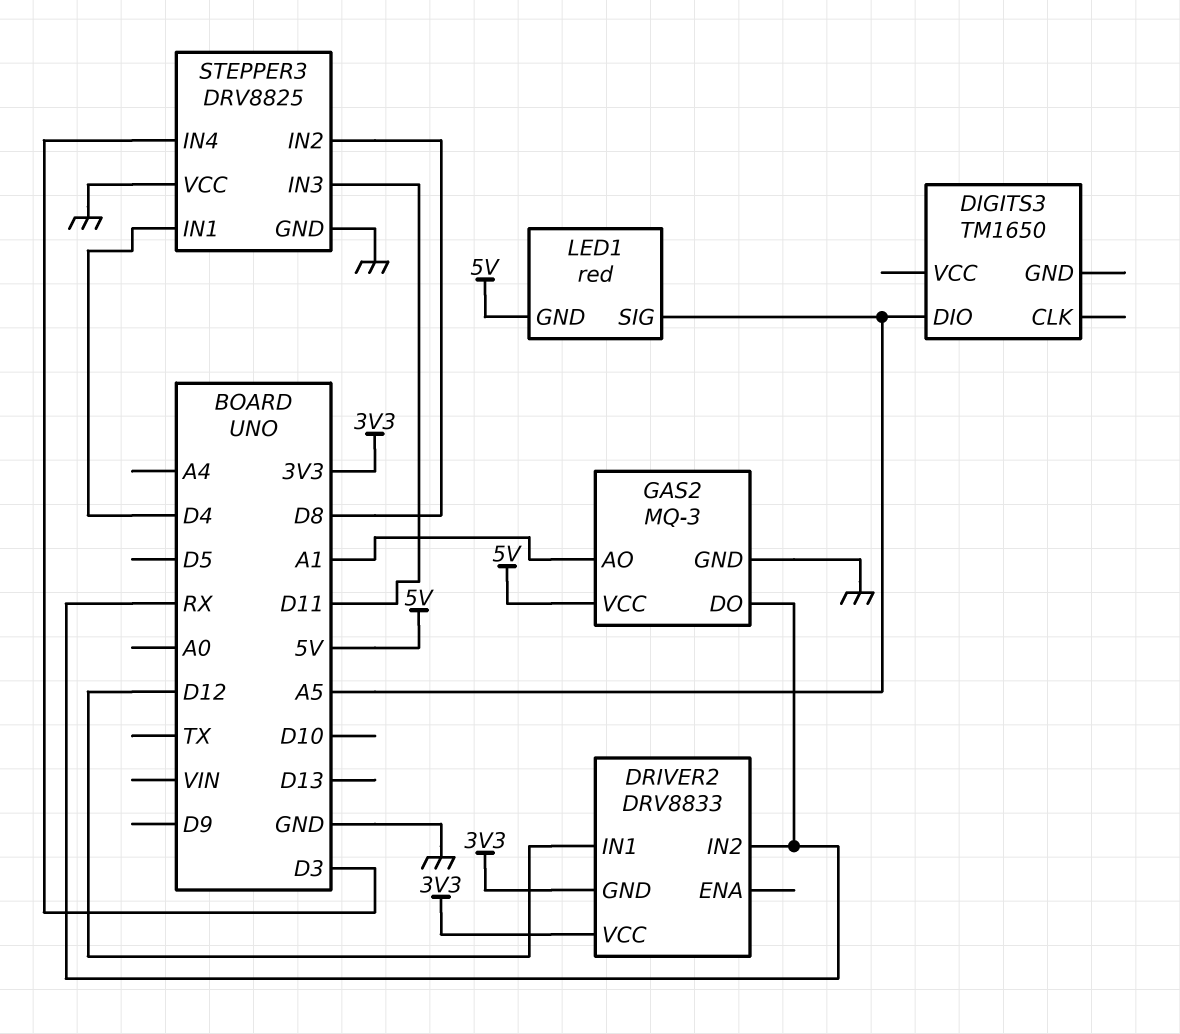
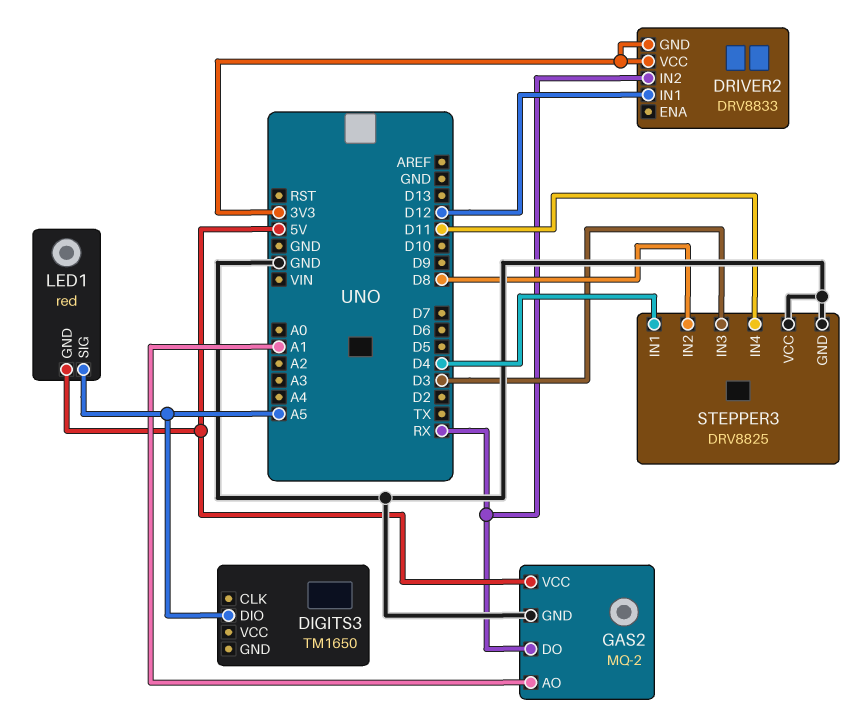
GAS2: MQ-3 -> MQ-2
STEPPER3 pin IN3: D11 -> D3
STEPPER3 pin IN4: D3 -> D11

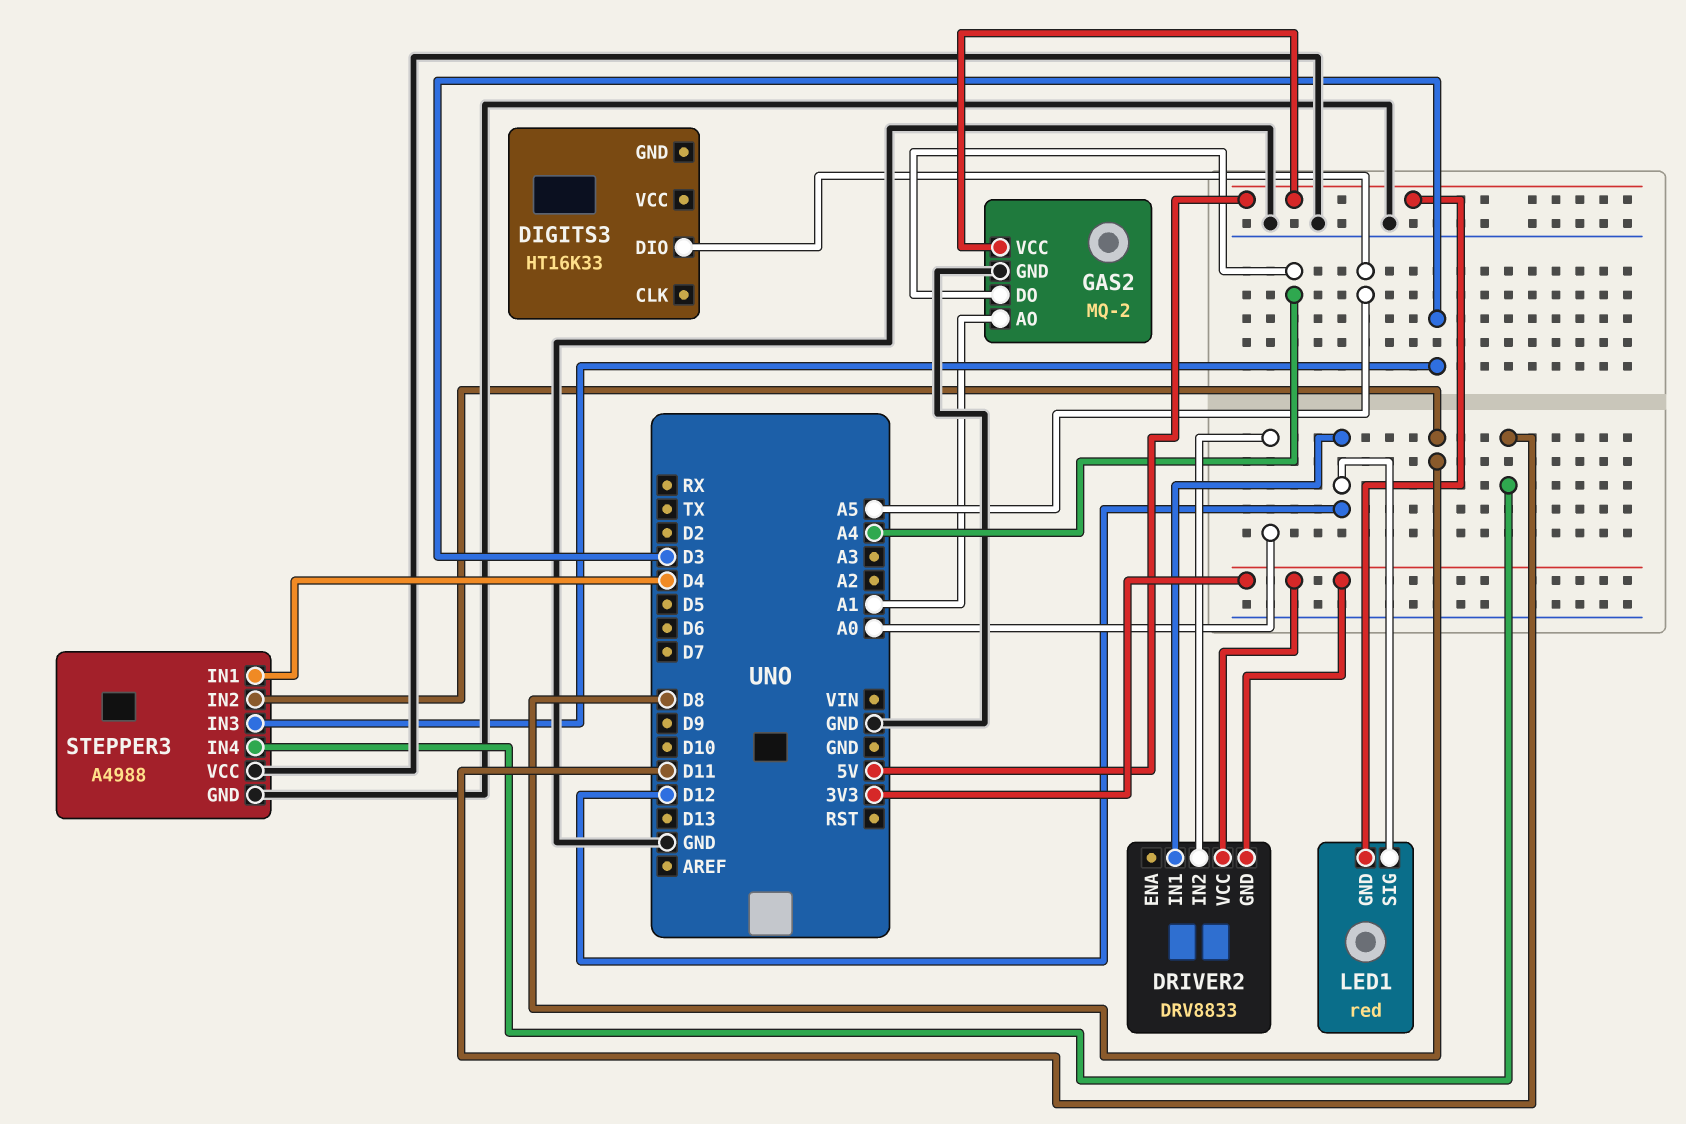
DIGITS3: TM1650 -> HT16K33
DRIVER2 pin IN2: RX -> A0
GAS2 pin DO: RX -> A4
LED1 pin SIG: A5 -> D12
STEPPER3: DRV8825 -> A4988

